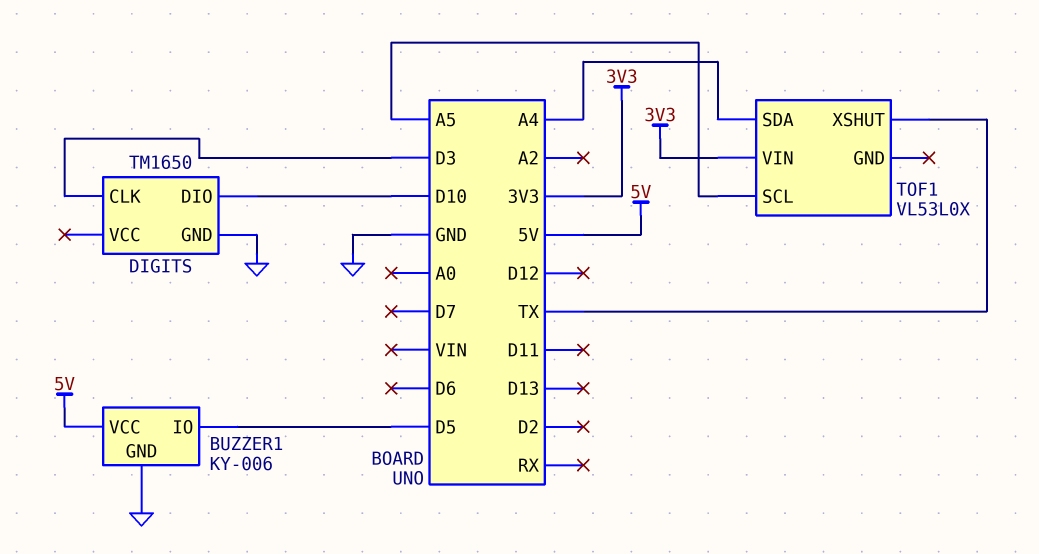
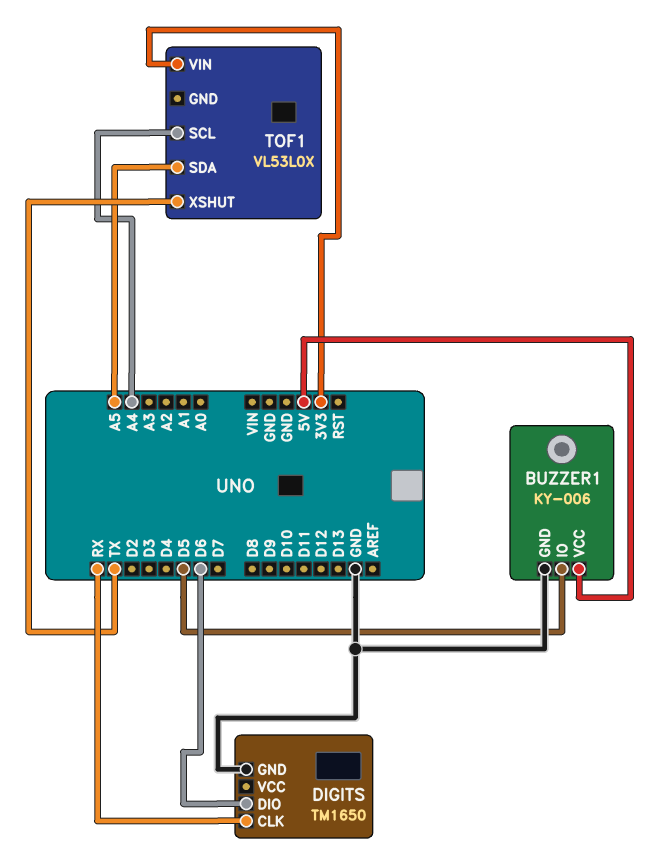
DIGITS pin CLK: D3 -> RX
DIGITS pin DIO: D10 -> D6
TOF1 pin SCL: A5 -> A4
TOF1 pin SDA: A4 -> A5

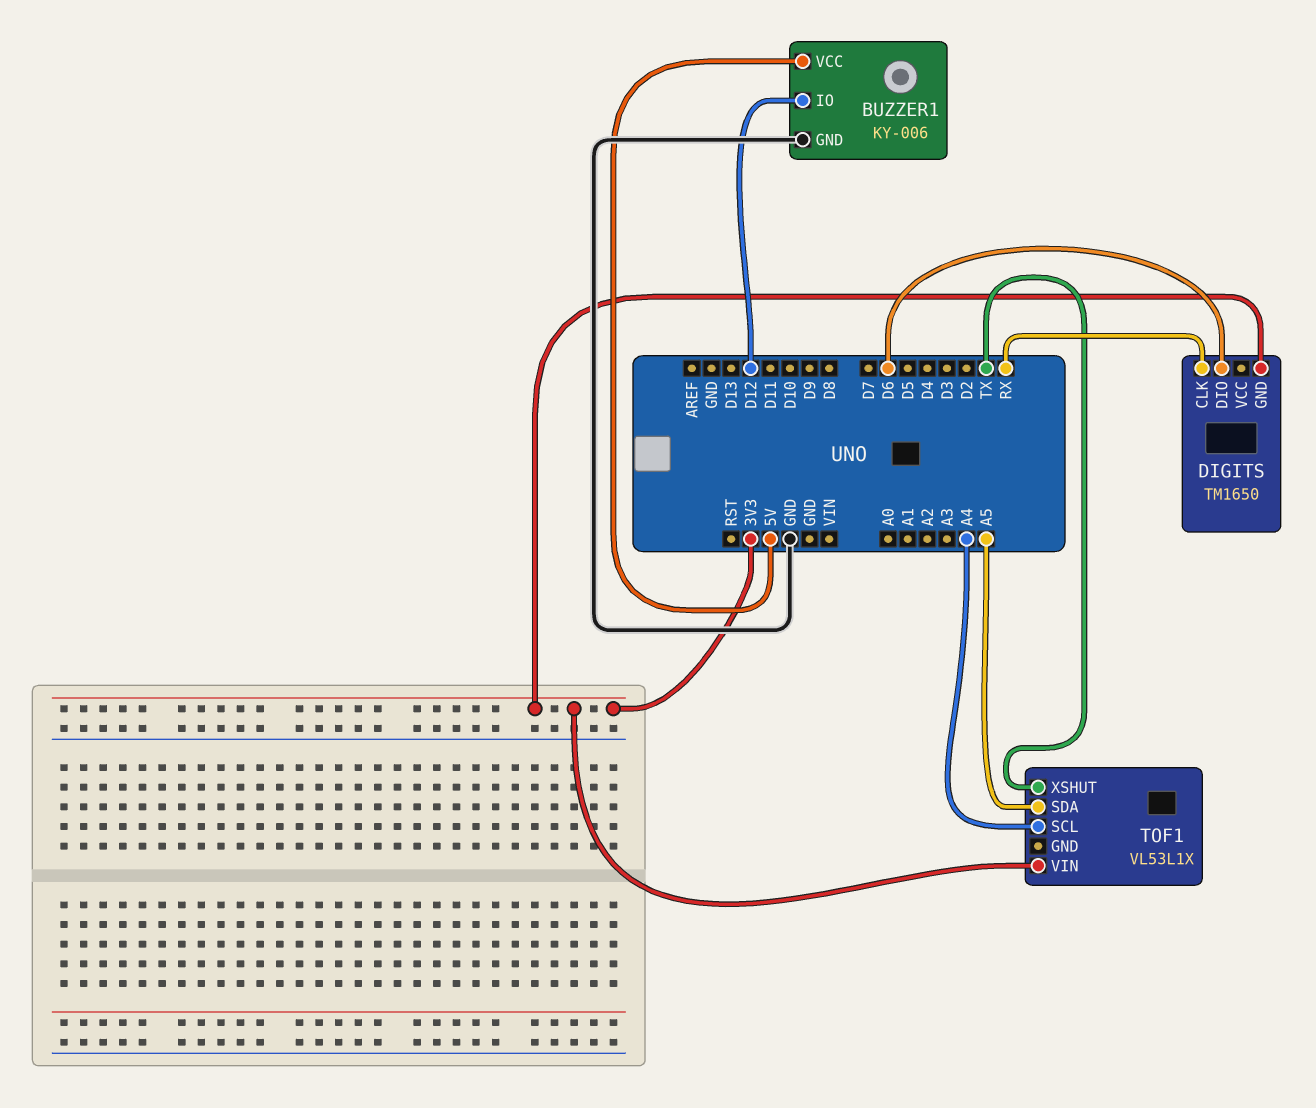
BUZZER1 pin IO: D5 -> D12
DIGITS pin GND: GND -> 3V3
TOF1: VL53L0X -> VL53L1X

